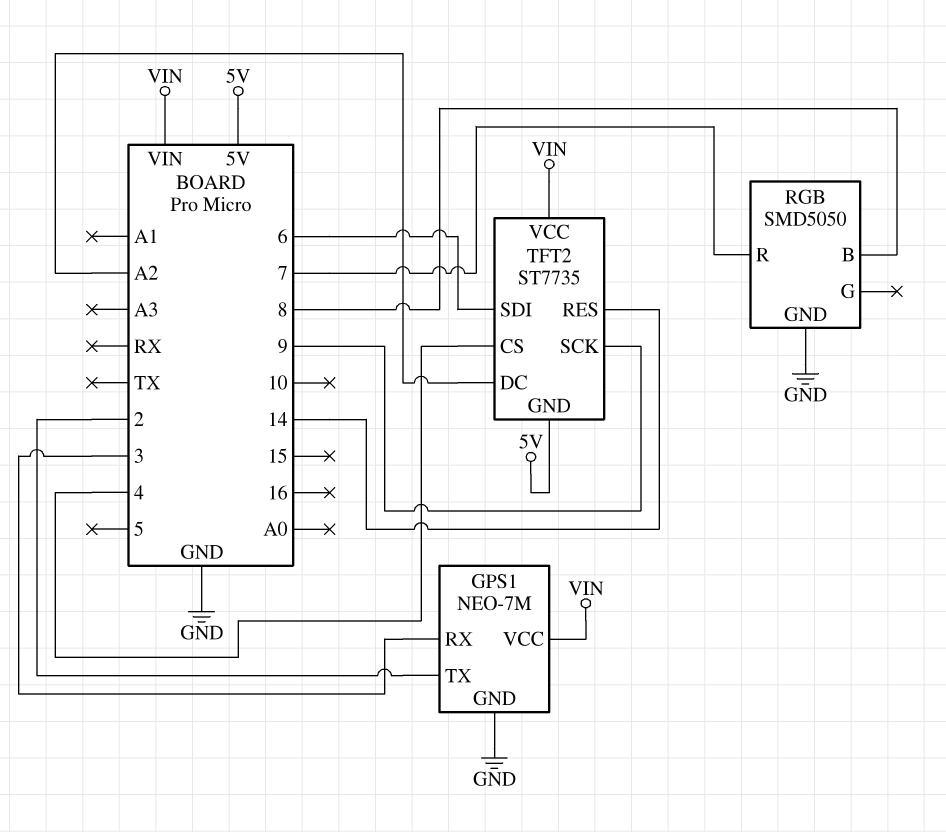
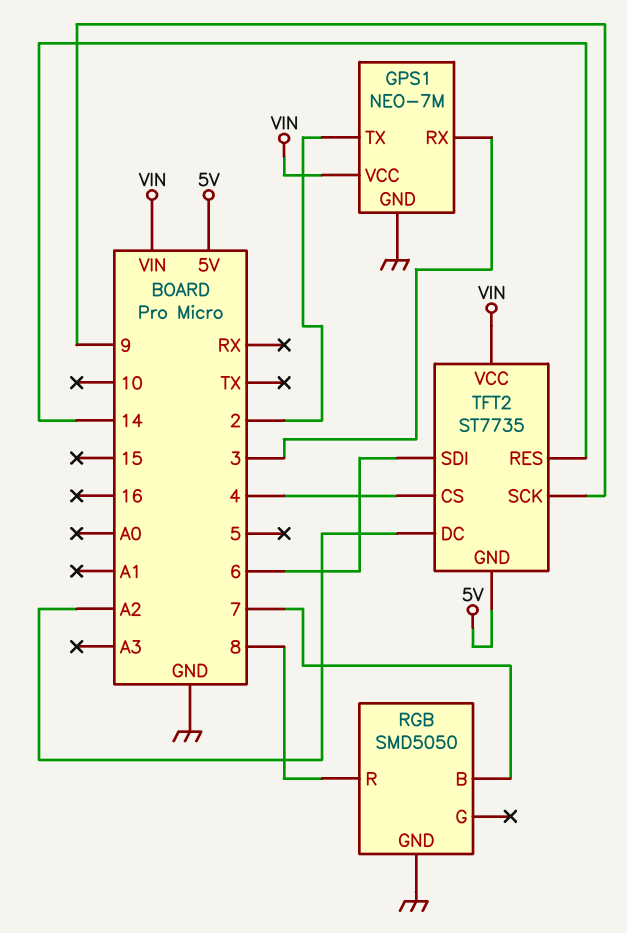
RGB pin B: 8 -> 7
RGB pin R: 7 -> 8

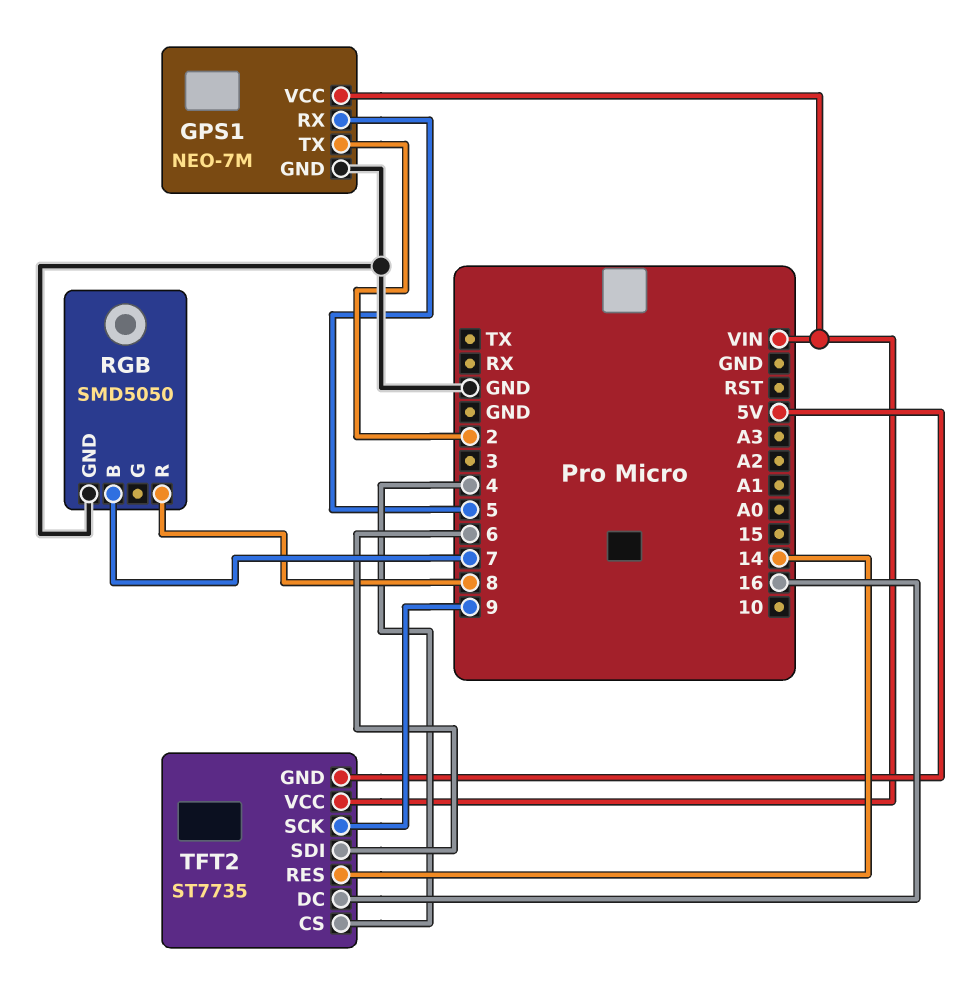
GPS1 pin RX: 3 -> 5
TFT2 pin DC: A2 -> 16

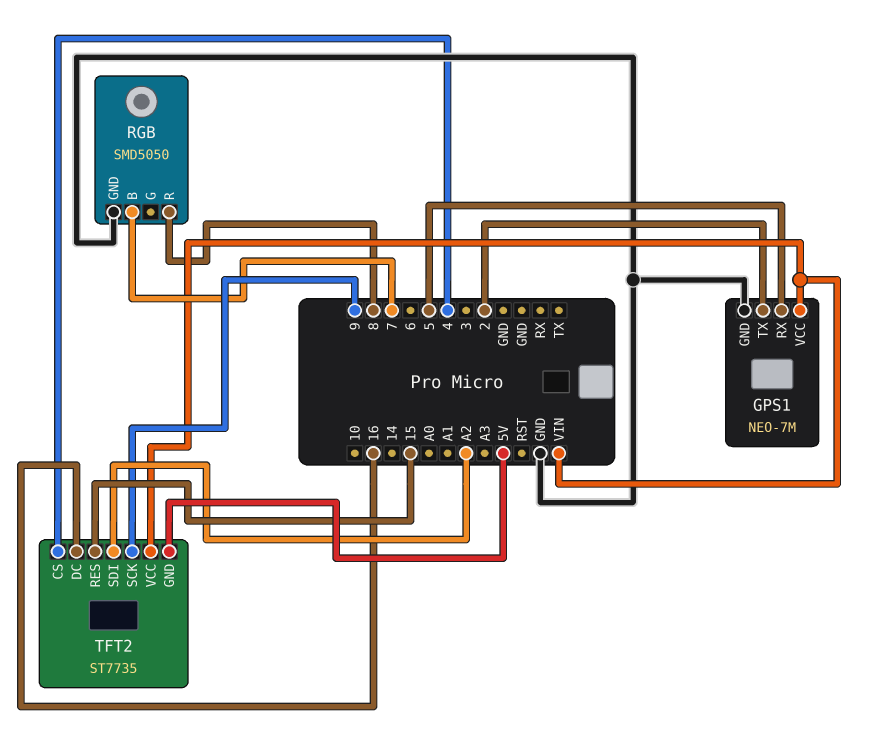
TFT2 pin RES: 14 -> 15
TFT2 pin SDI: 6 -> A2

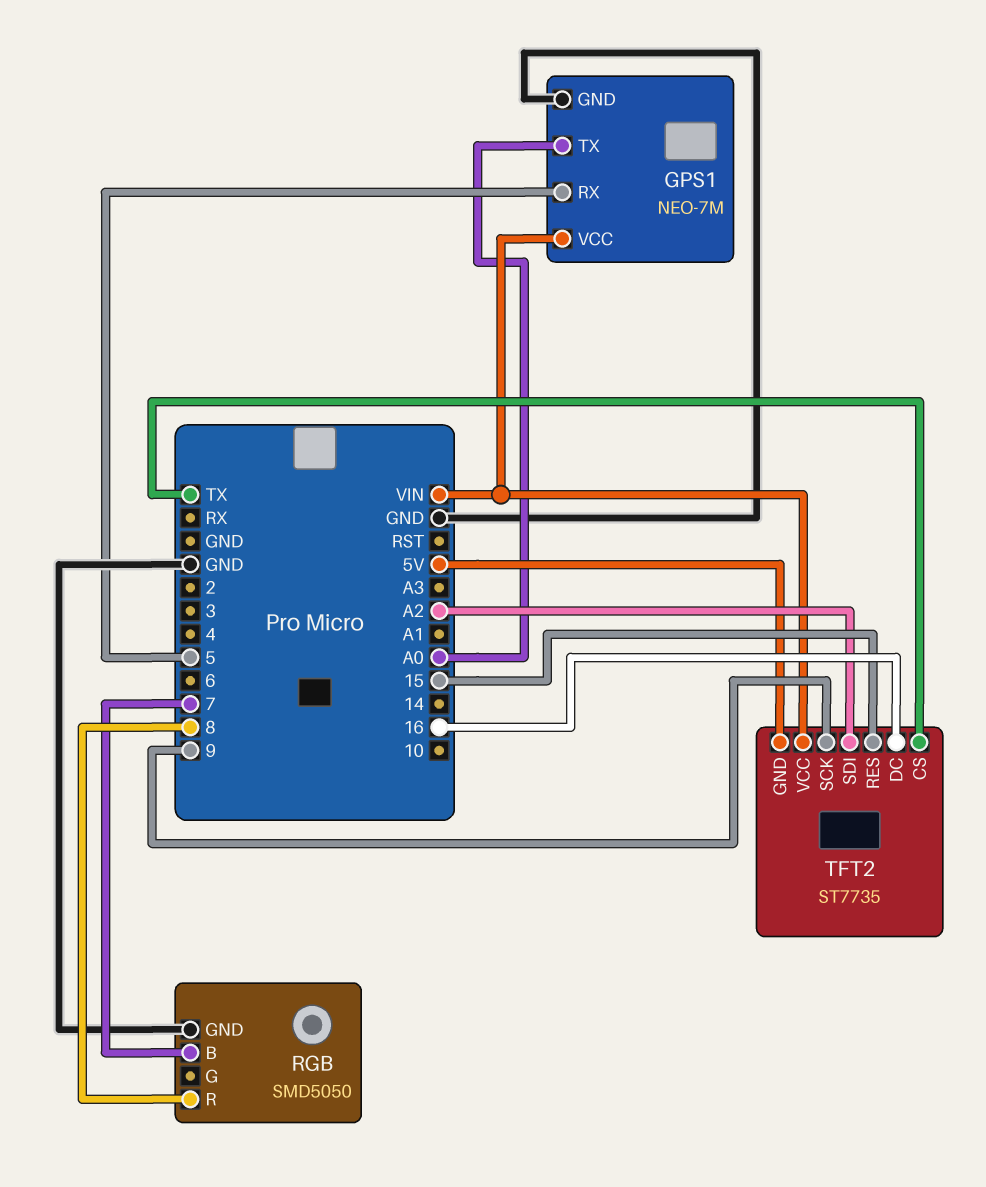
GPS1 pin TX: 2 -> A0
TFT2 pin CS: 4 -> TX

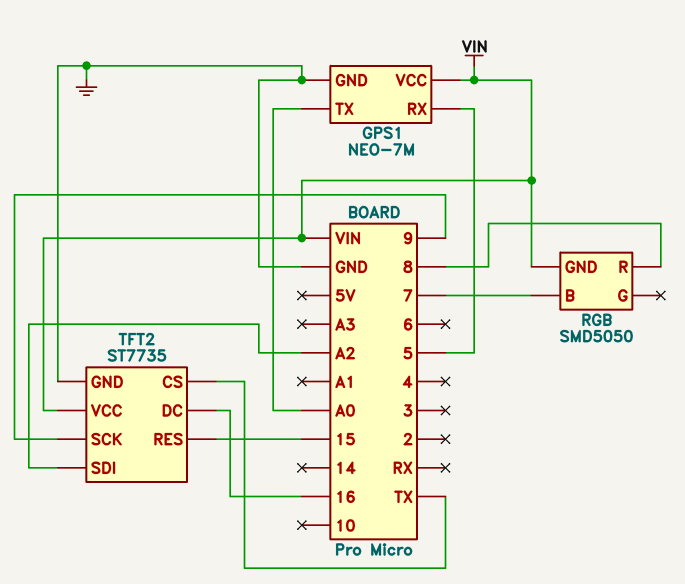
RGB pin GND: GND -> VIN
TFT2 pin GND: 5V -> GND

